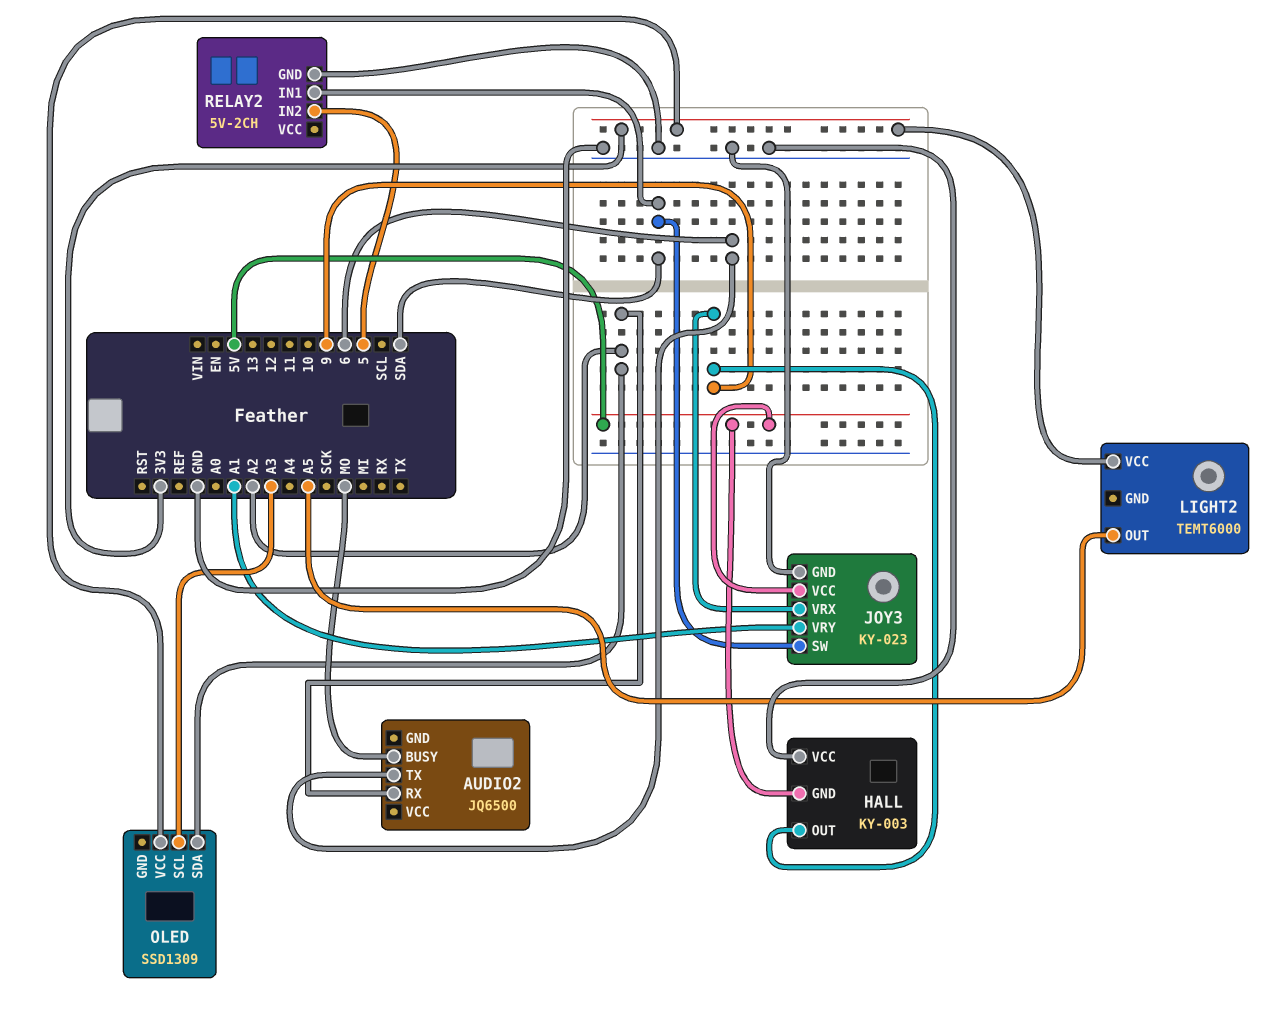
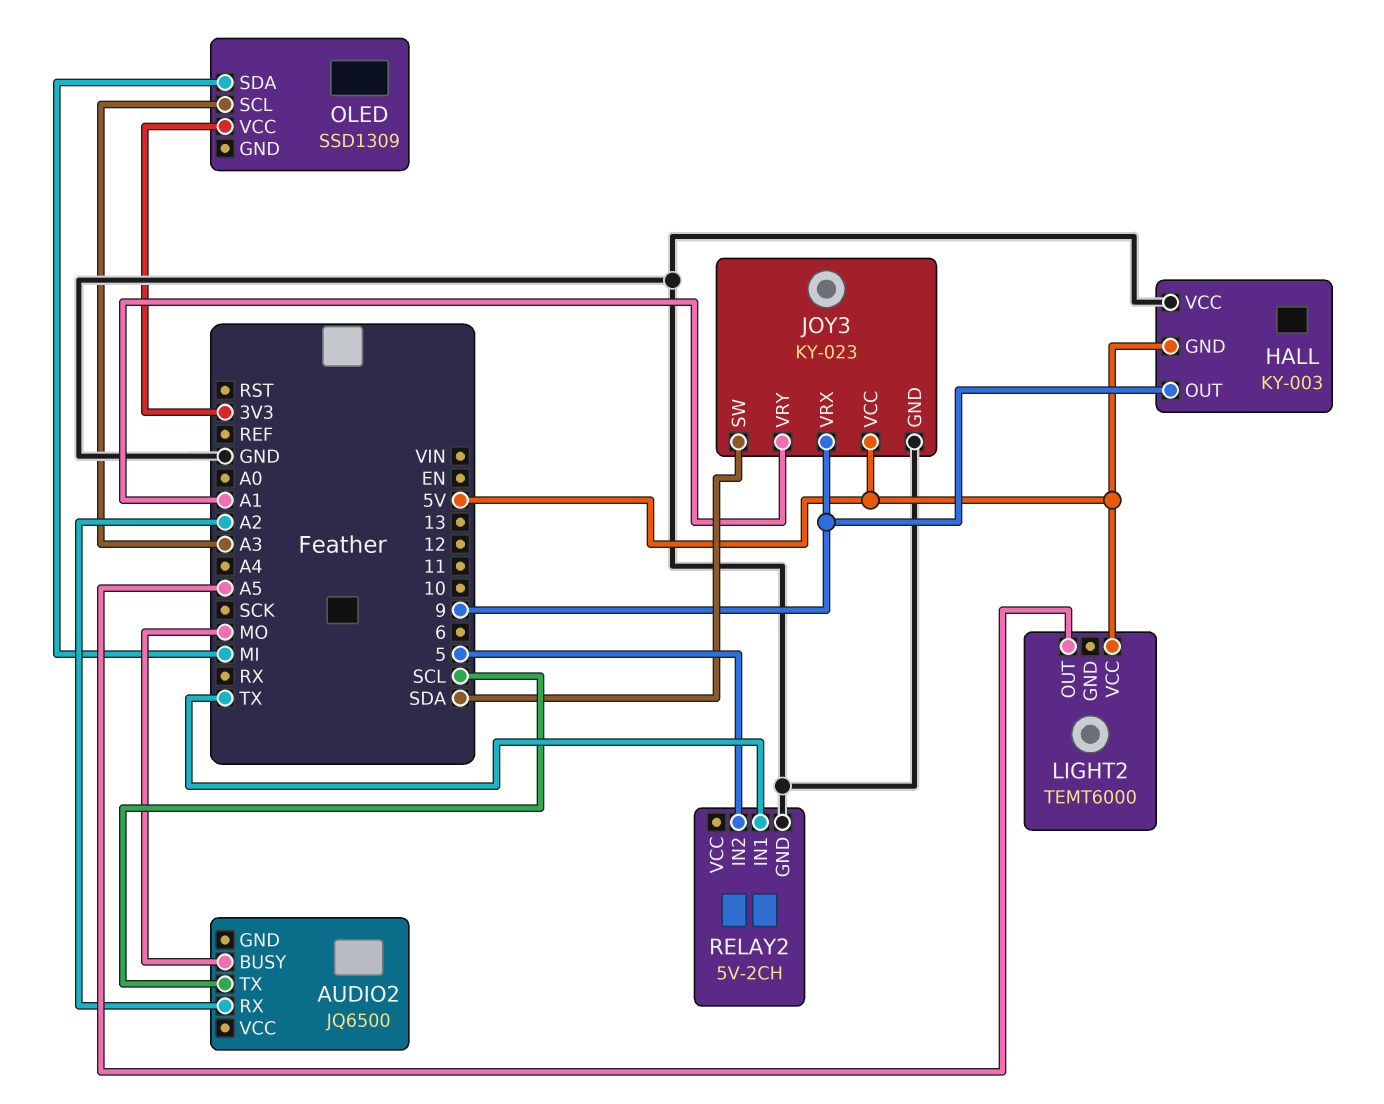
AUDIO2 pin TX: 6 -> SCL
LIGHT2 pin VCC: 3V3 -> 5V
OLED pin SDA: A2 -> MI
RELAY2 pin IN1: SDA -> TX

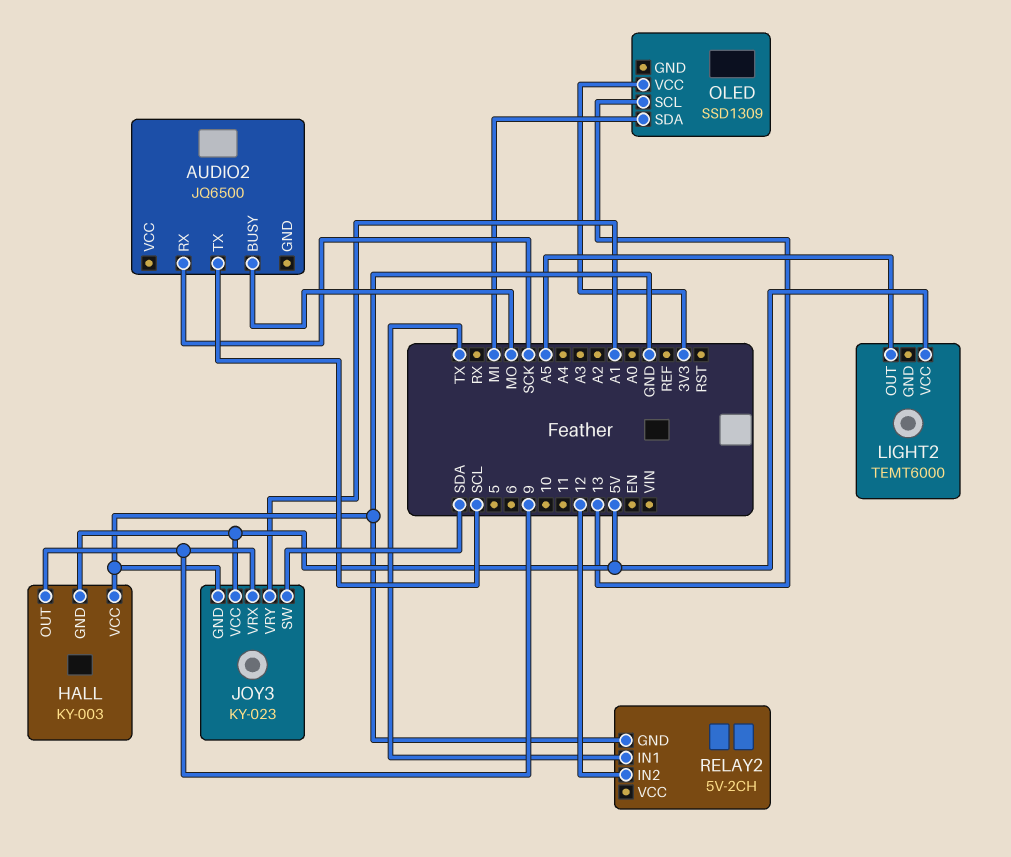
AUDIO2 pin RX: A2 -> SCK
OLED pin SCL: A3 -> 13
RELAY2 pin IN2: 5 -> 12

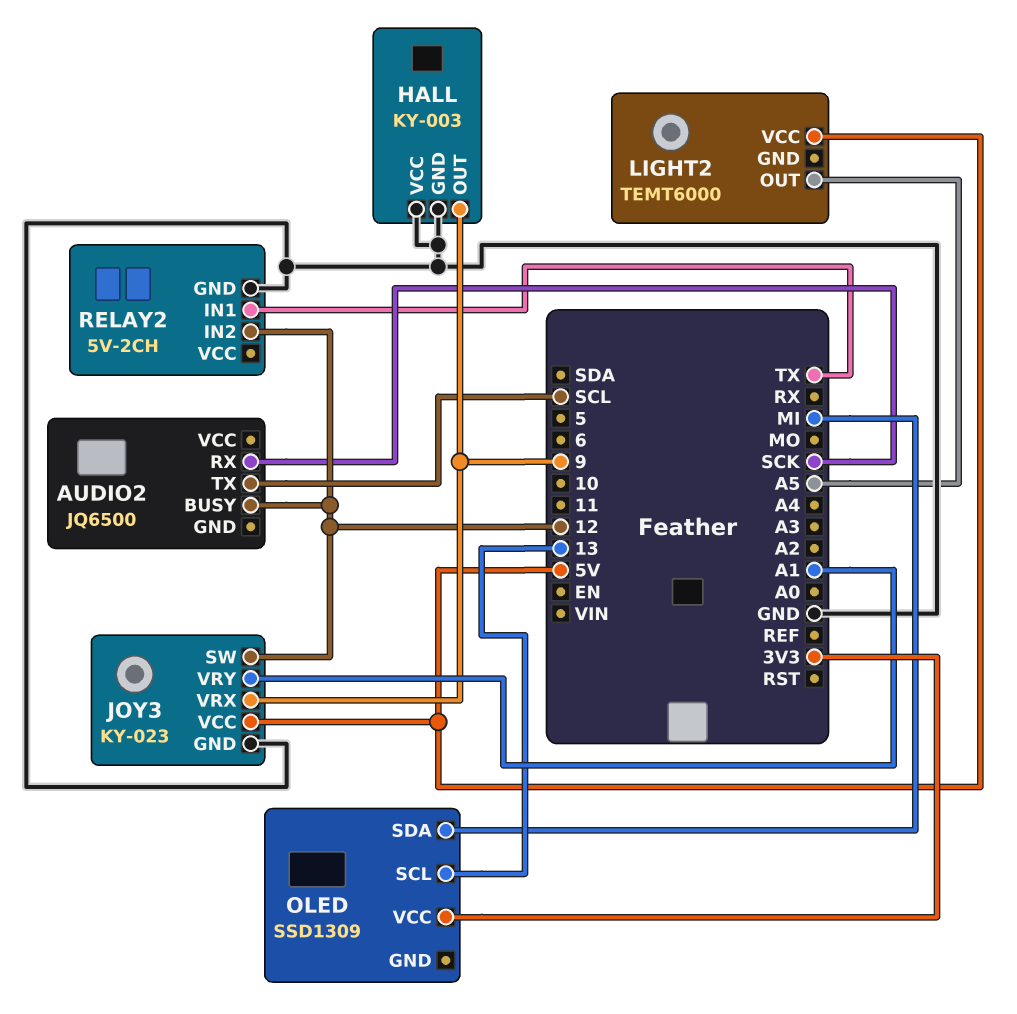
AUDIO2 pin BUSY: MO -> 12
HALL pin GND: 5V -> GND
JOY3 pin SW: SDA -> 12

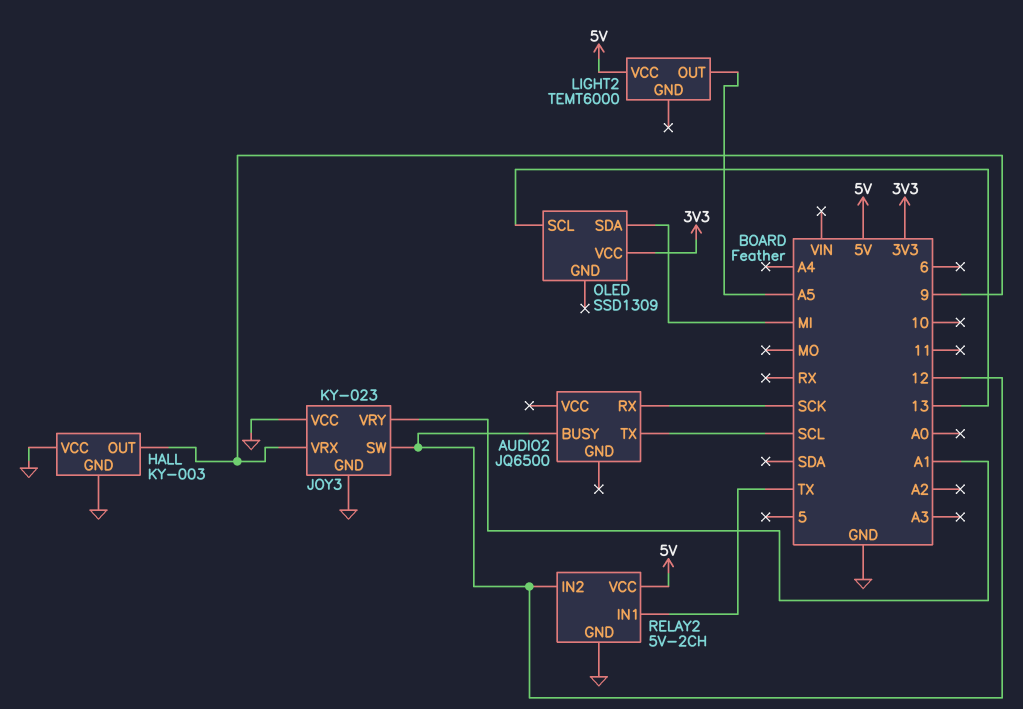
JOY3 pin VCC: 5V -> GND
RELAY2 pin VCC: none -> 5V

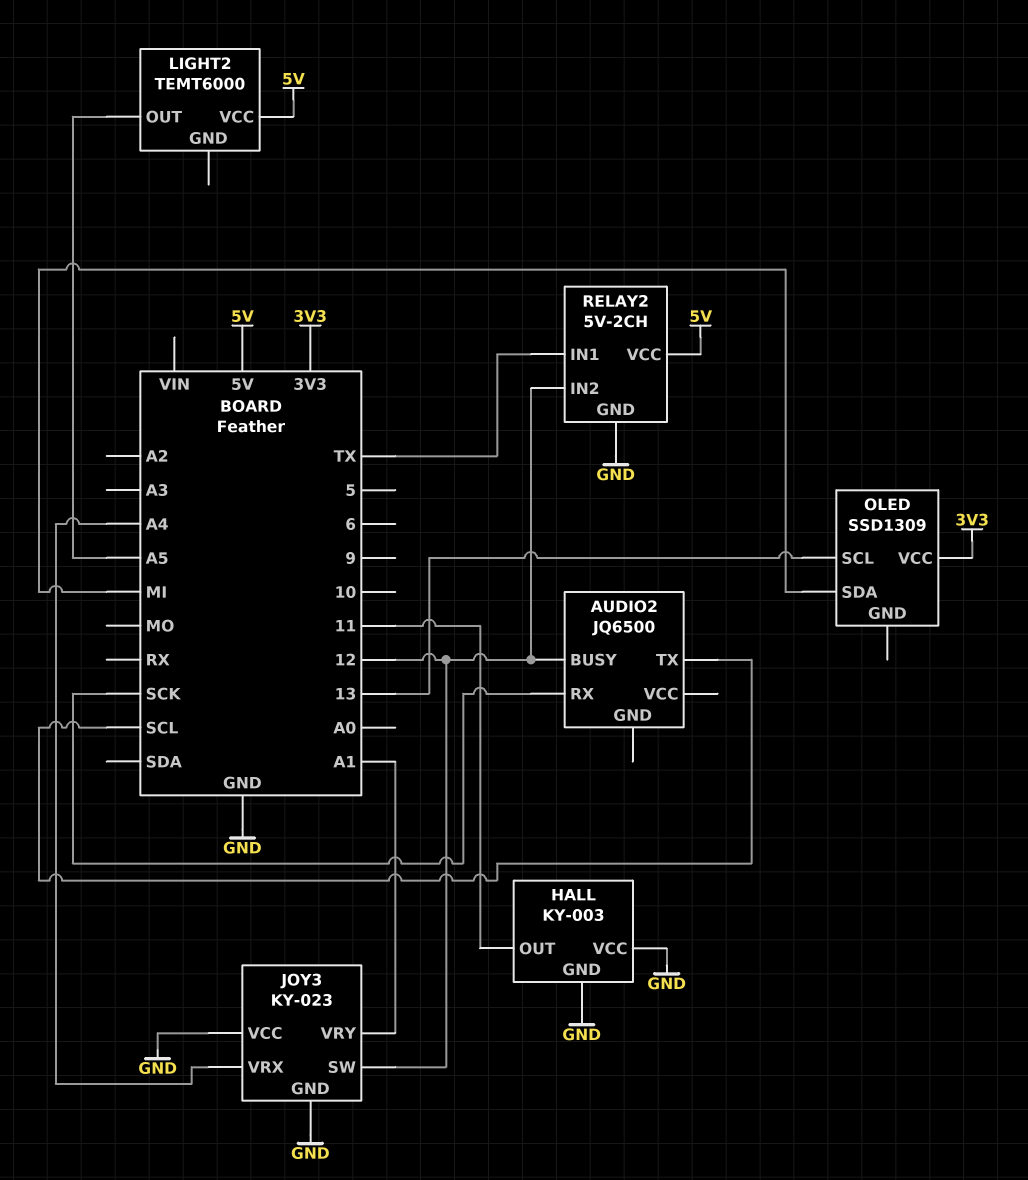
HALL pin OUT: 9 -> 11
JOY3 pin VRX: 9 -> A4

